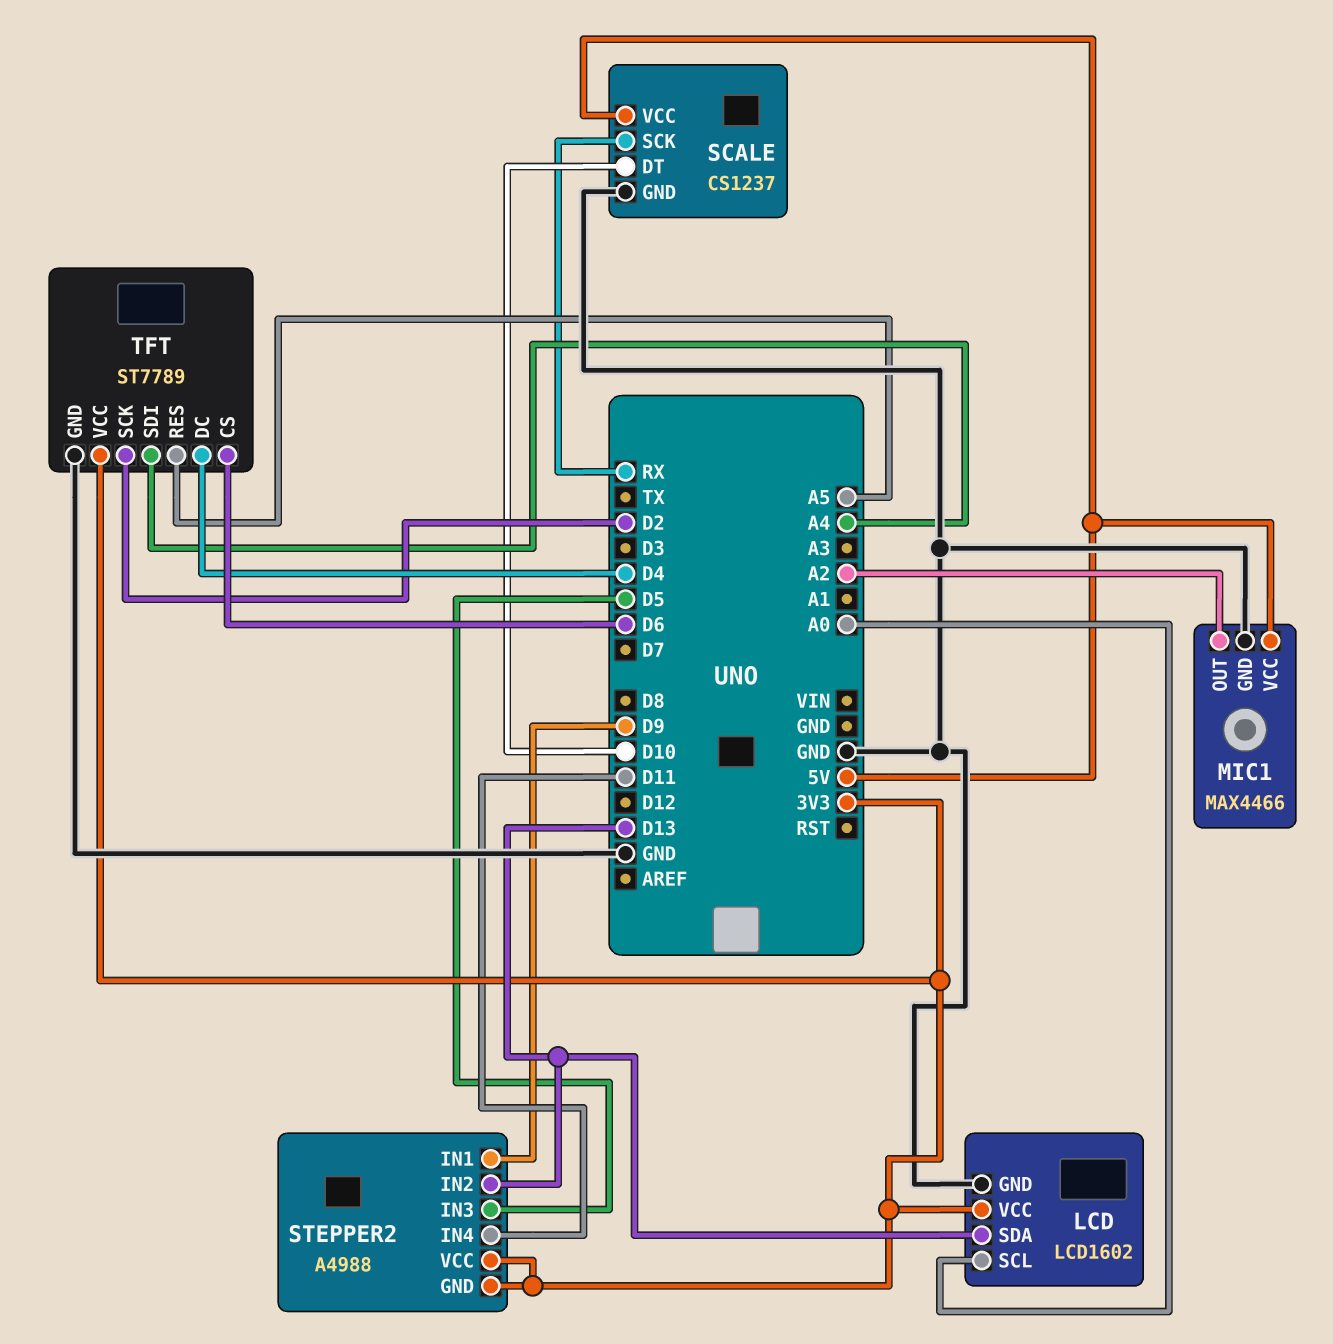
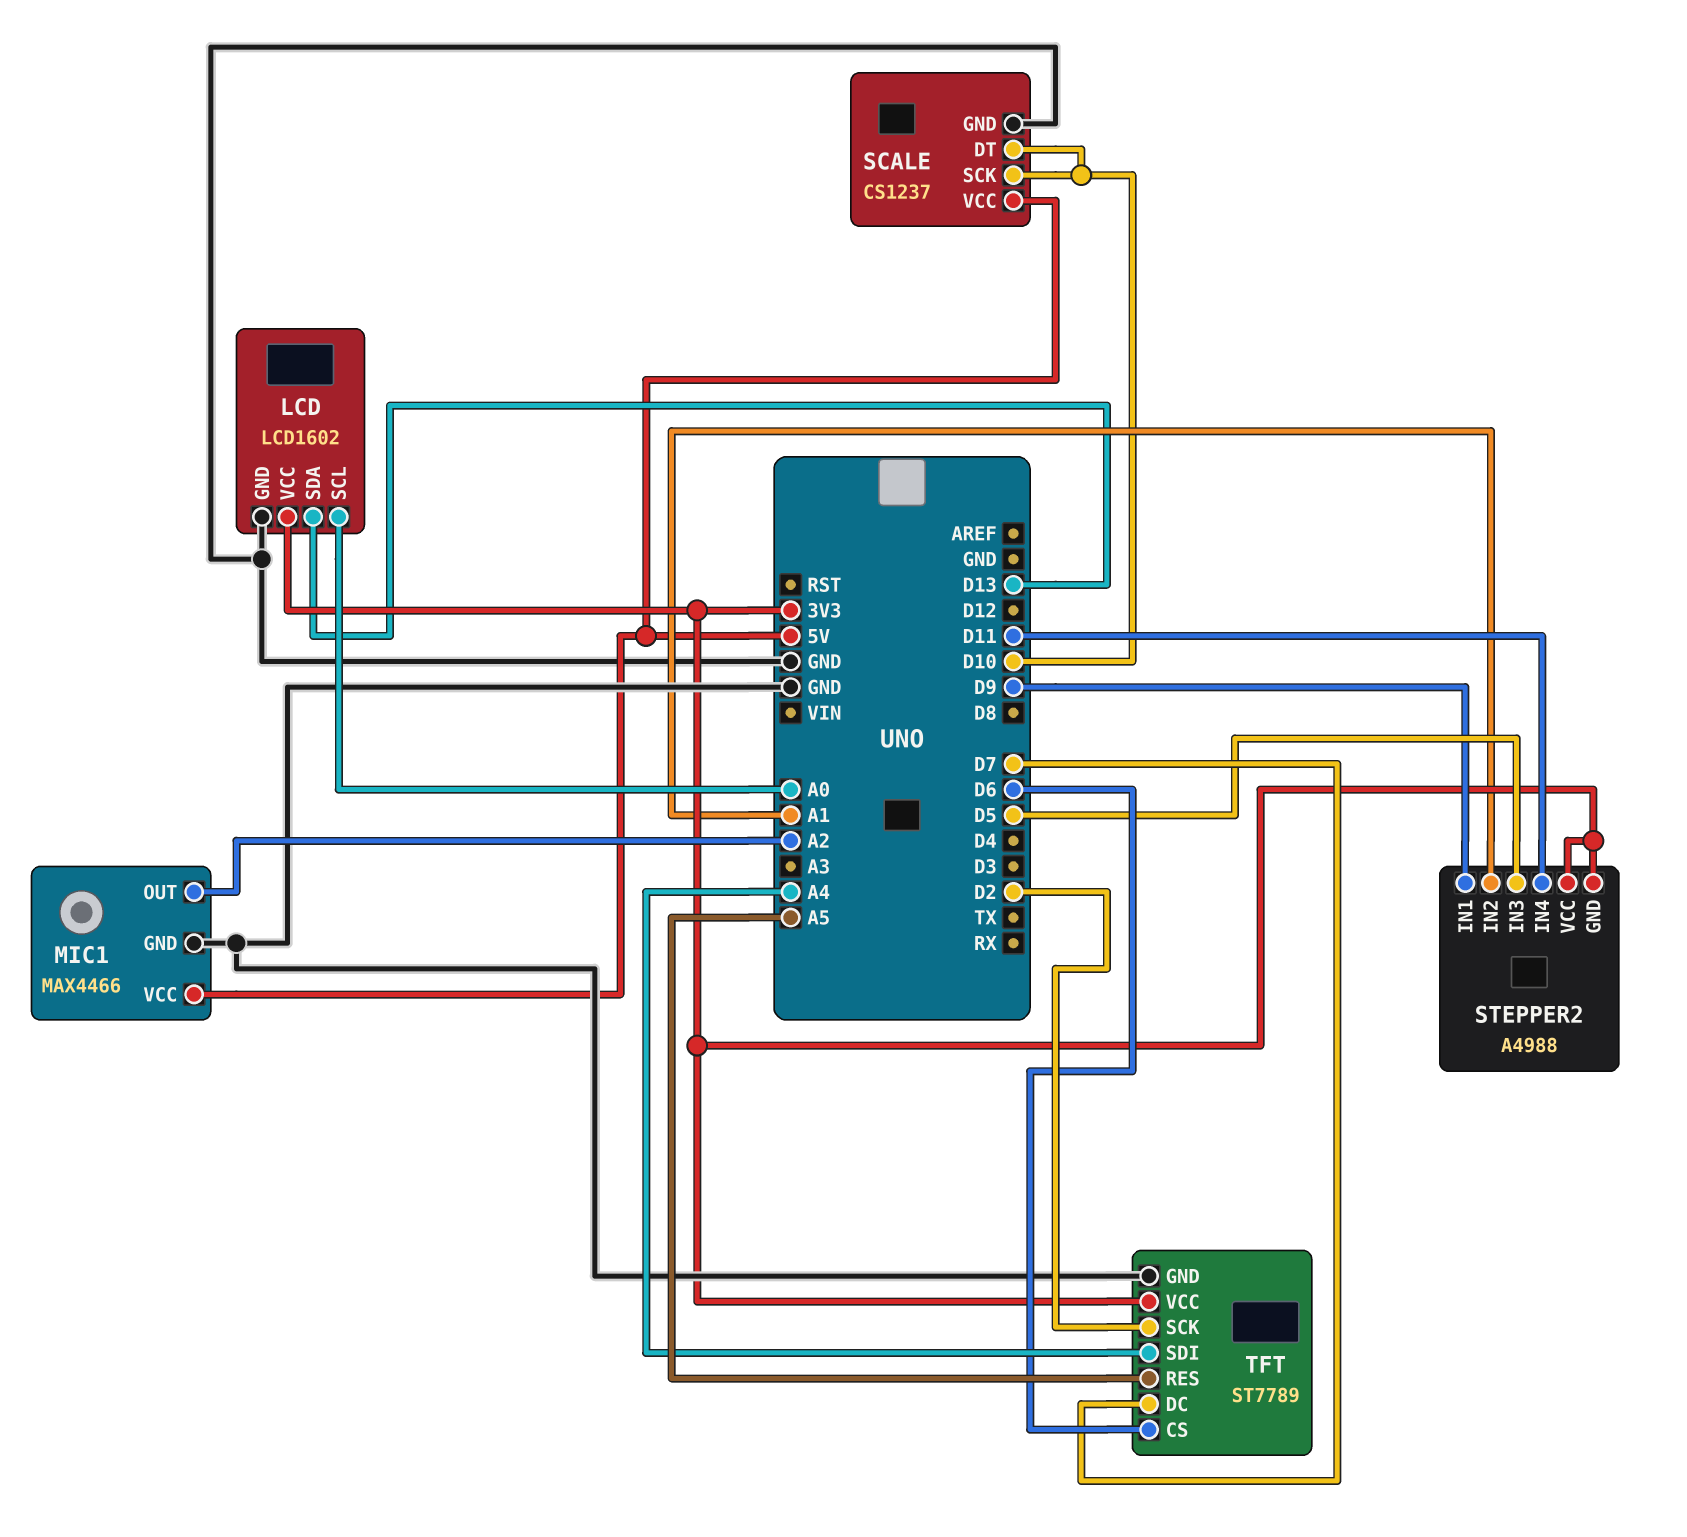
SCALE pin SCK: RX -> D10
STEPPER2 pin IN2: D13 -> A1
TFT pin DC: D4 -> D7

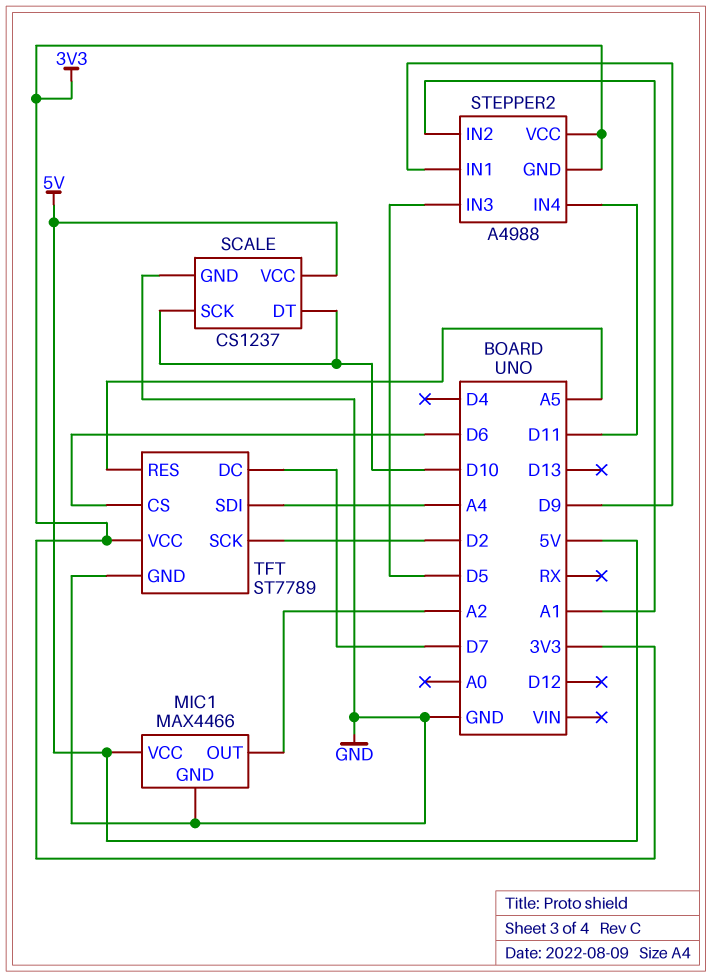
LCD: LCD1602 -> none
LCD pin GND: GND -> none
LCD pin SCL: A0 -> none
LCD pin SDA: D13 -> none
LCD pin VCC: 3V3 -> none

